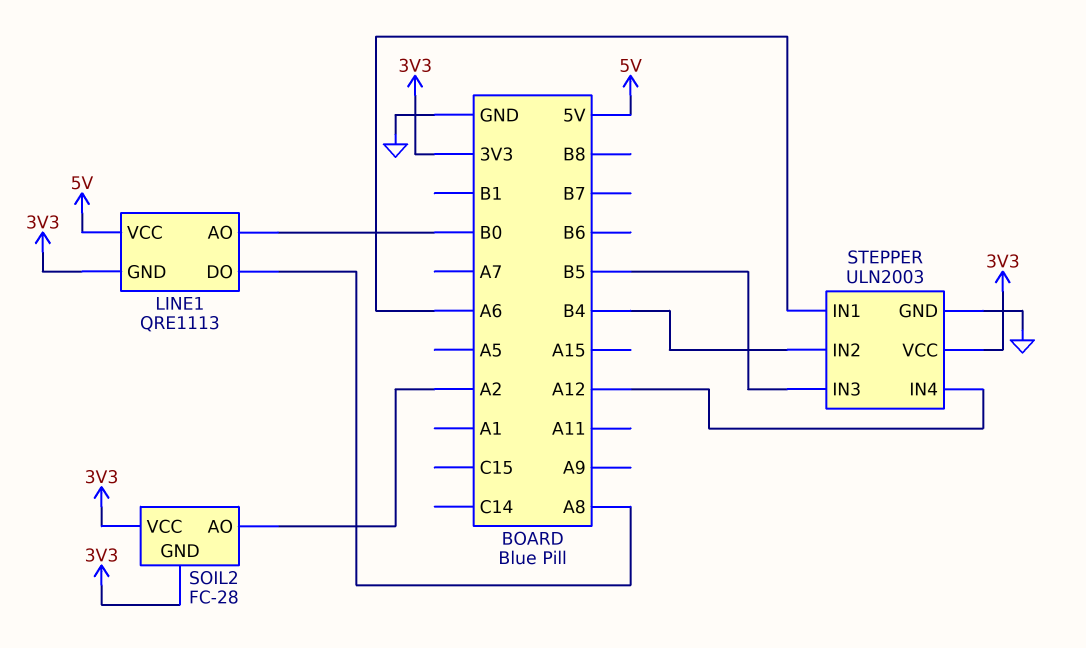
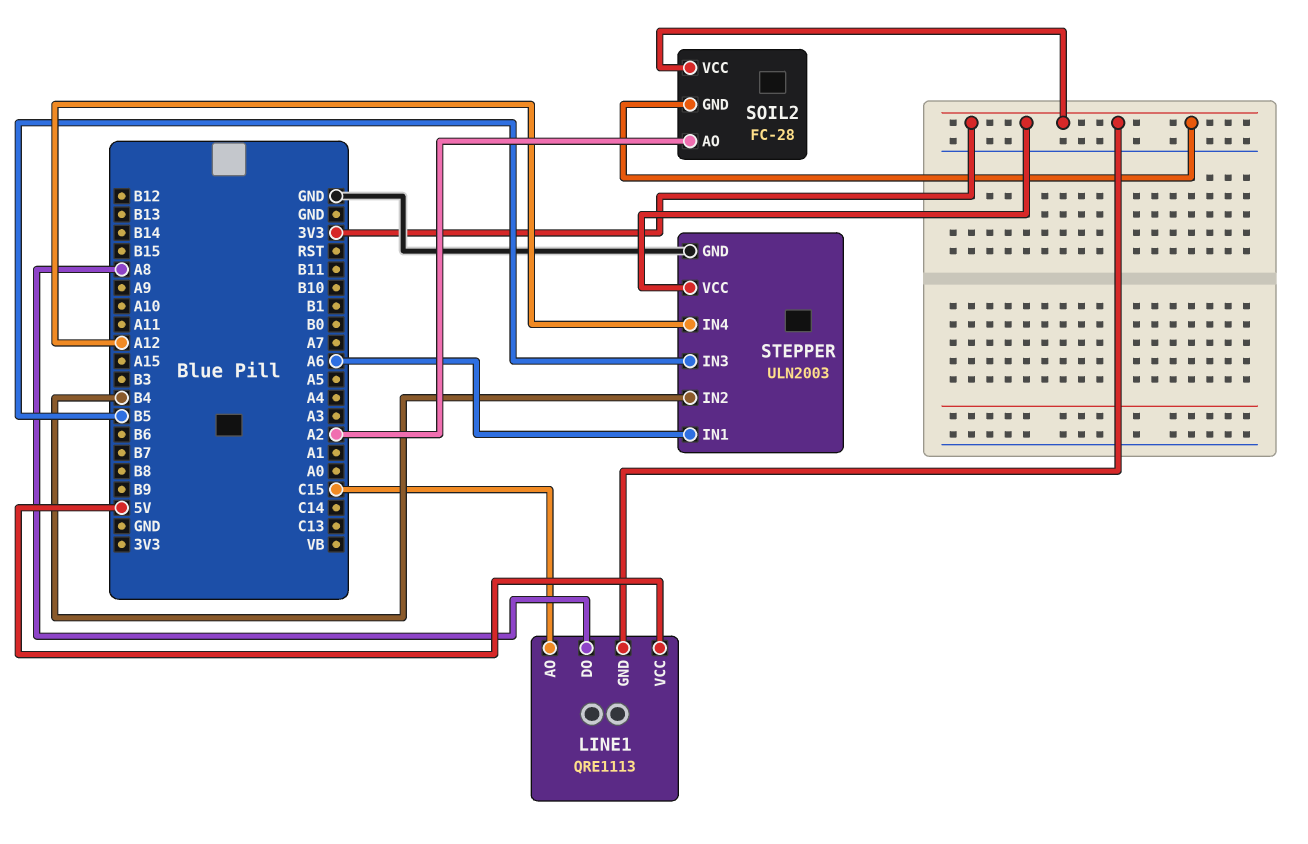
LINE1 pin AO: B0 -> C15

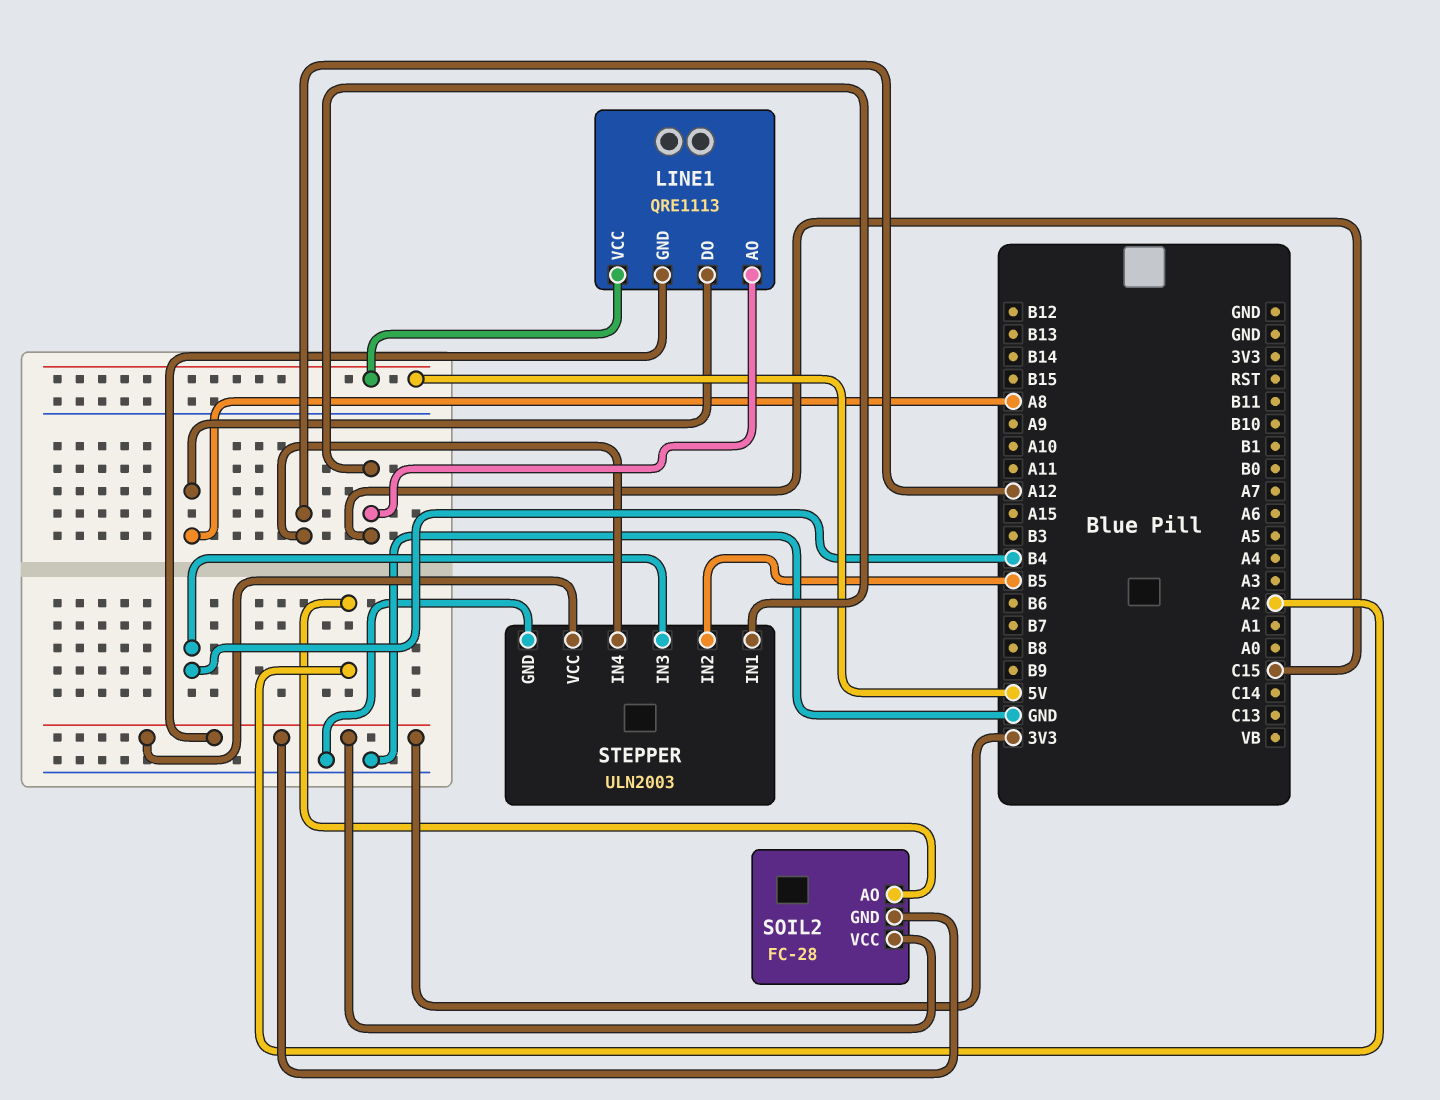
STEPPER pin IN1: A6 -> C15
STEPPER pin IN2: B4 -> B5
STEPPER pin IN3: B5 -> B4

